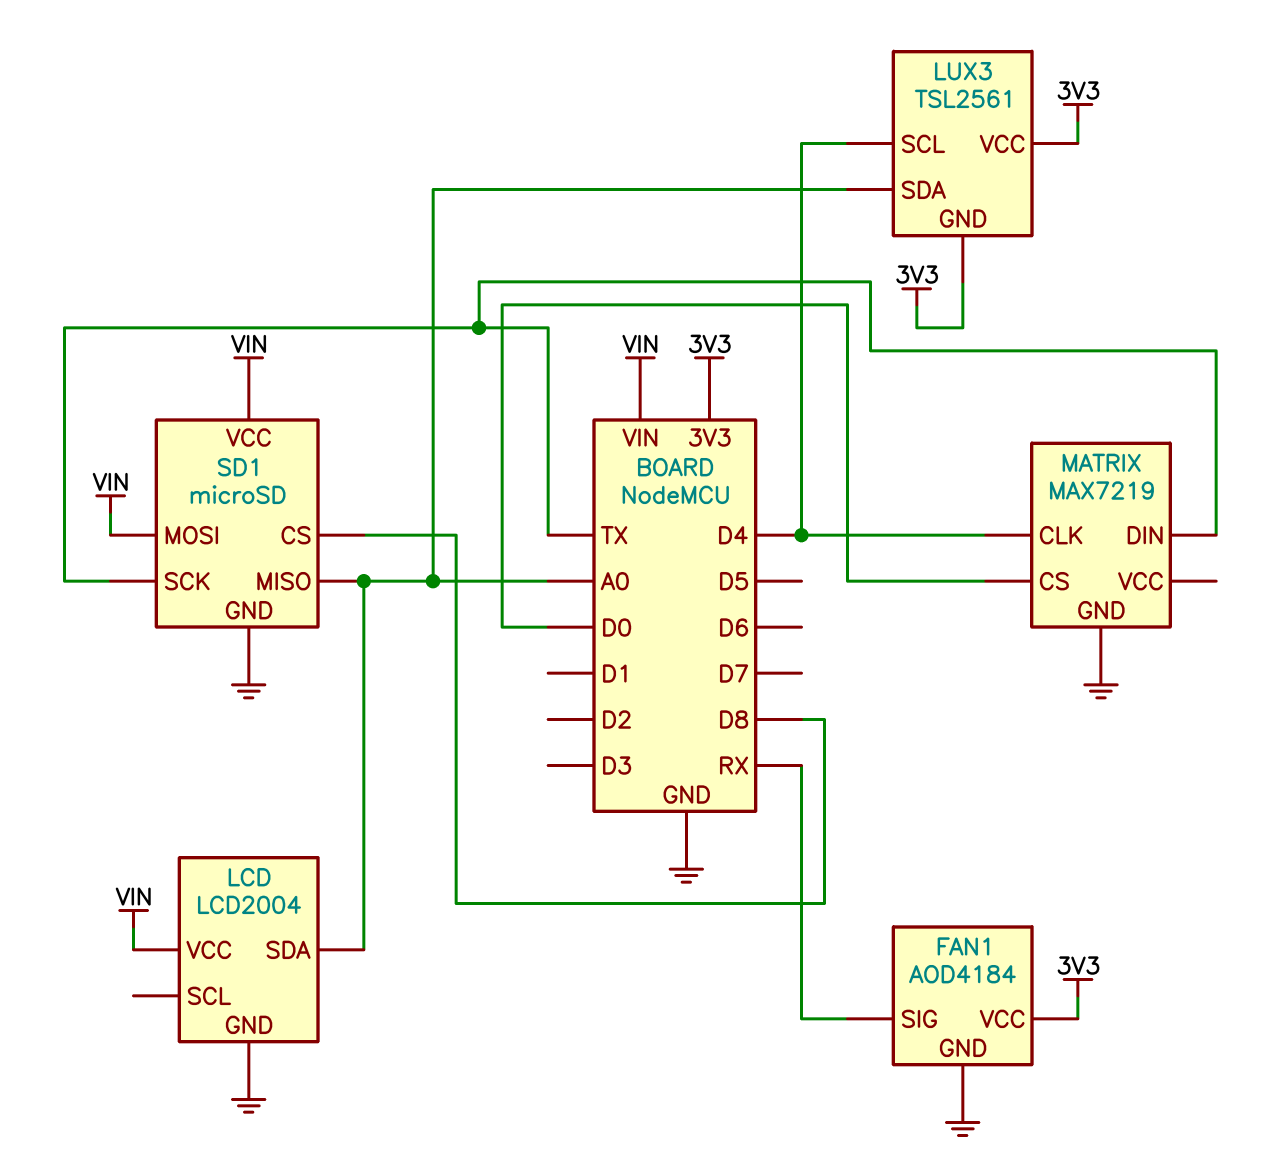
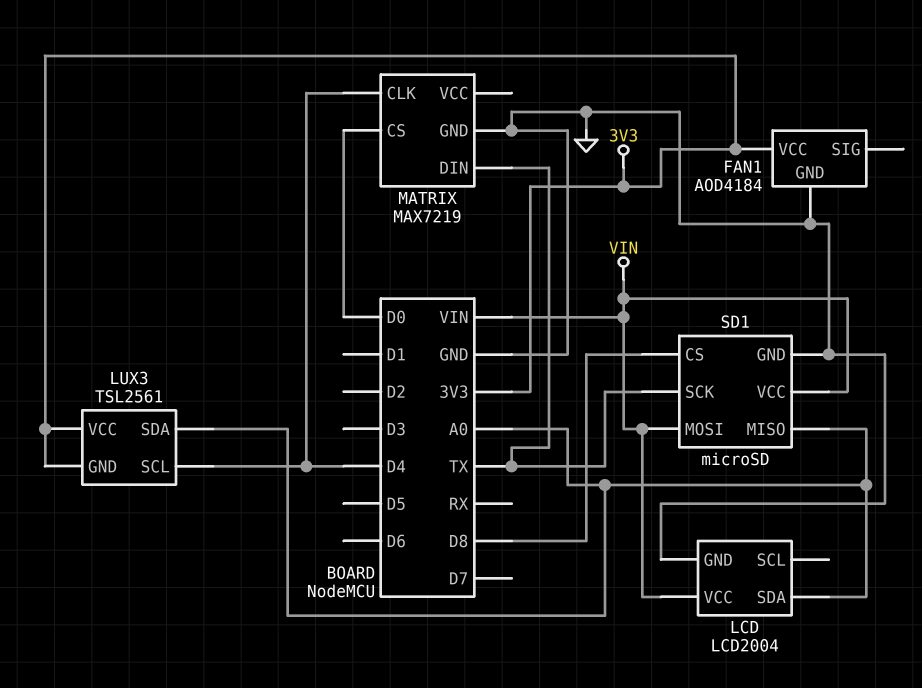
FAN1 pin SIG: RX -> none

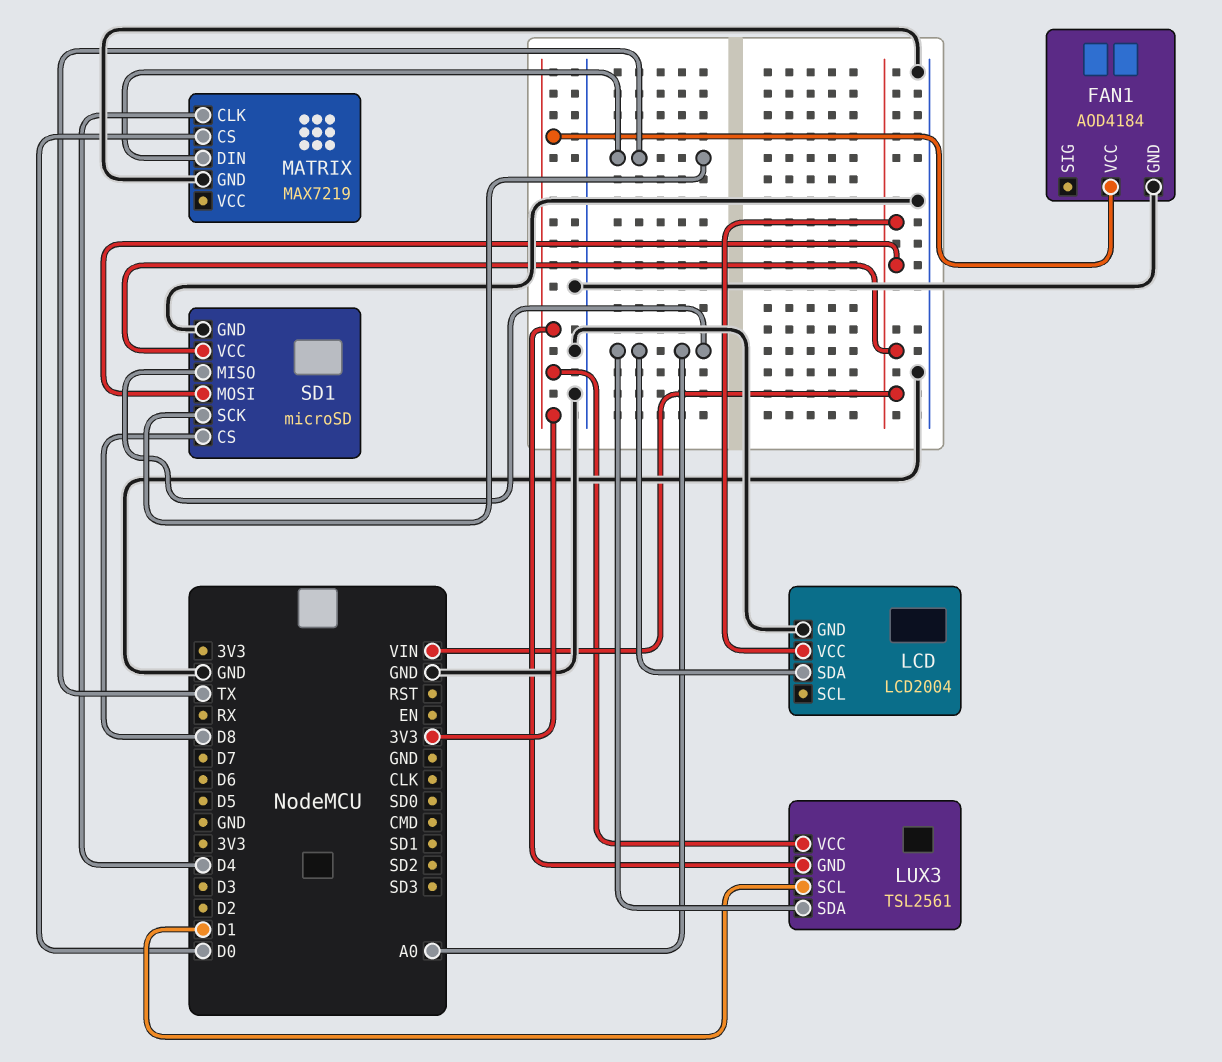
LUX3 pin SCL: D4 -> D1

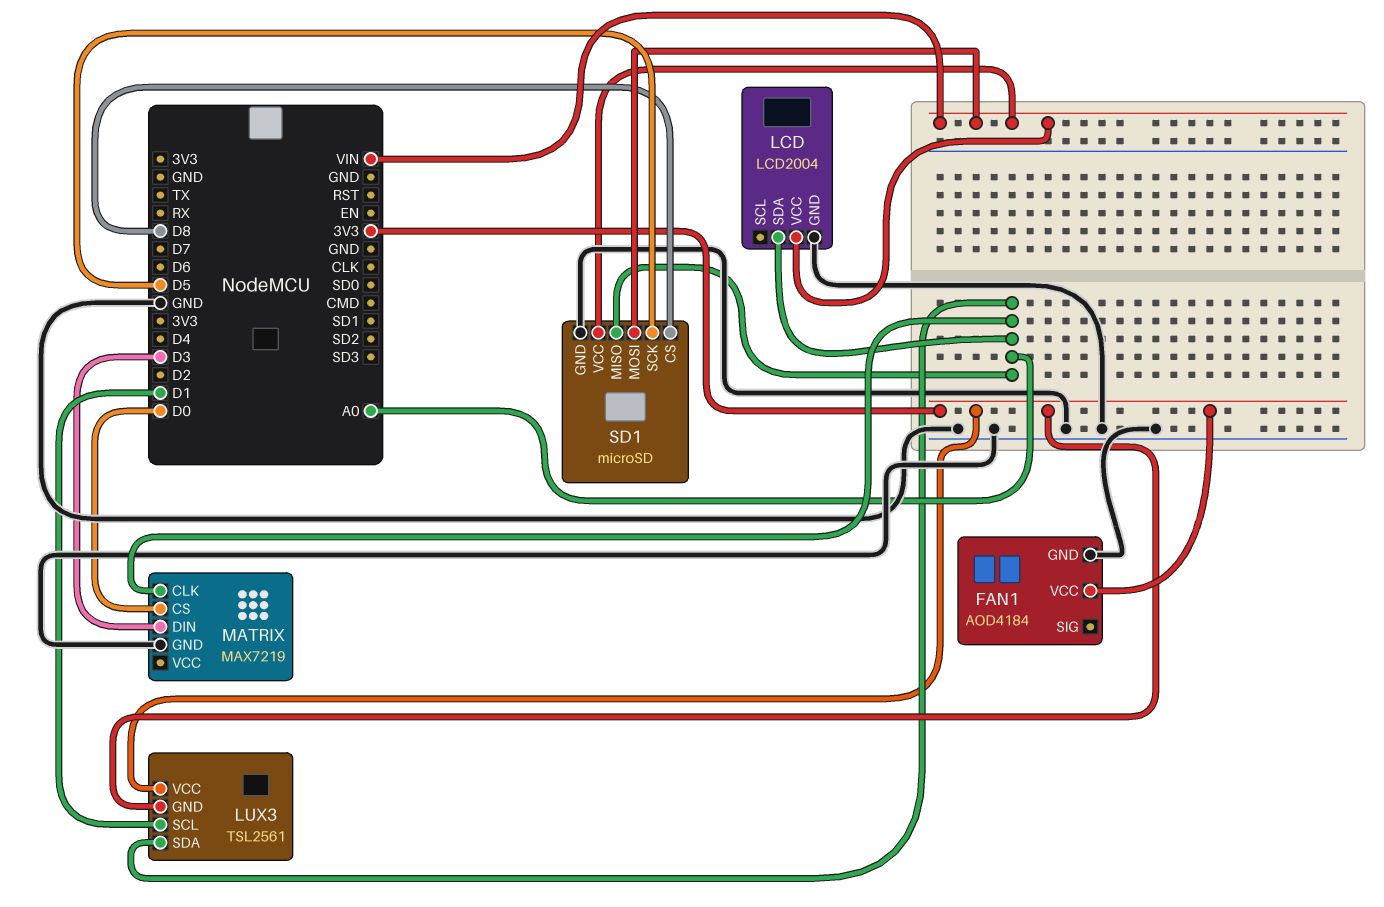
MATRIX pin CLK: D4 -> A0
MATRIX pin DIN: TX -> D3
SD1 pin SCK: TX -> D5

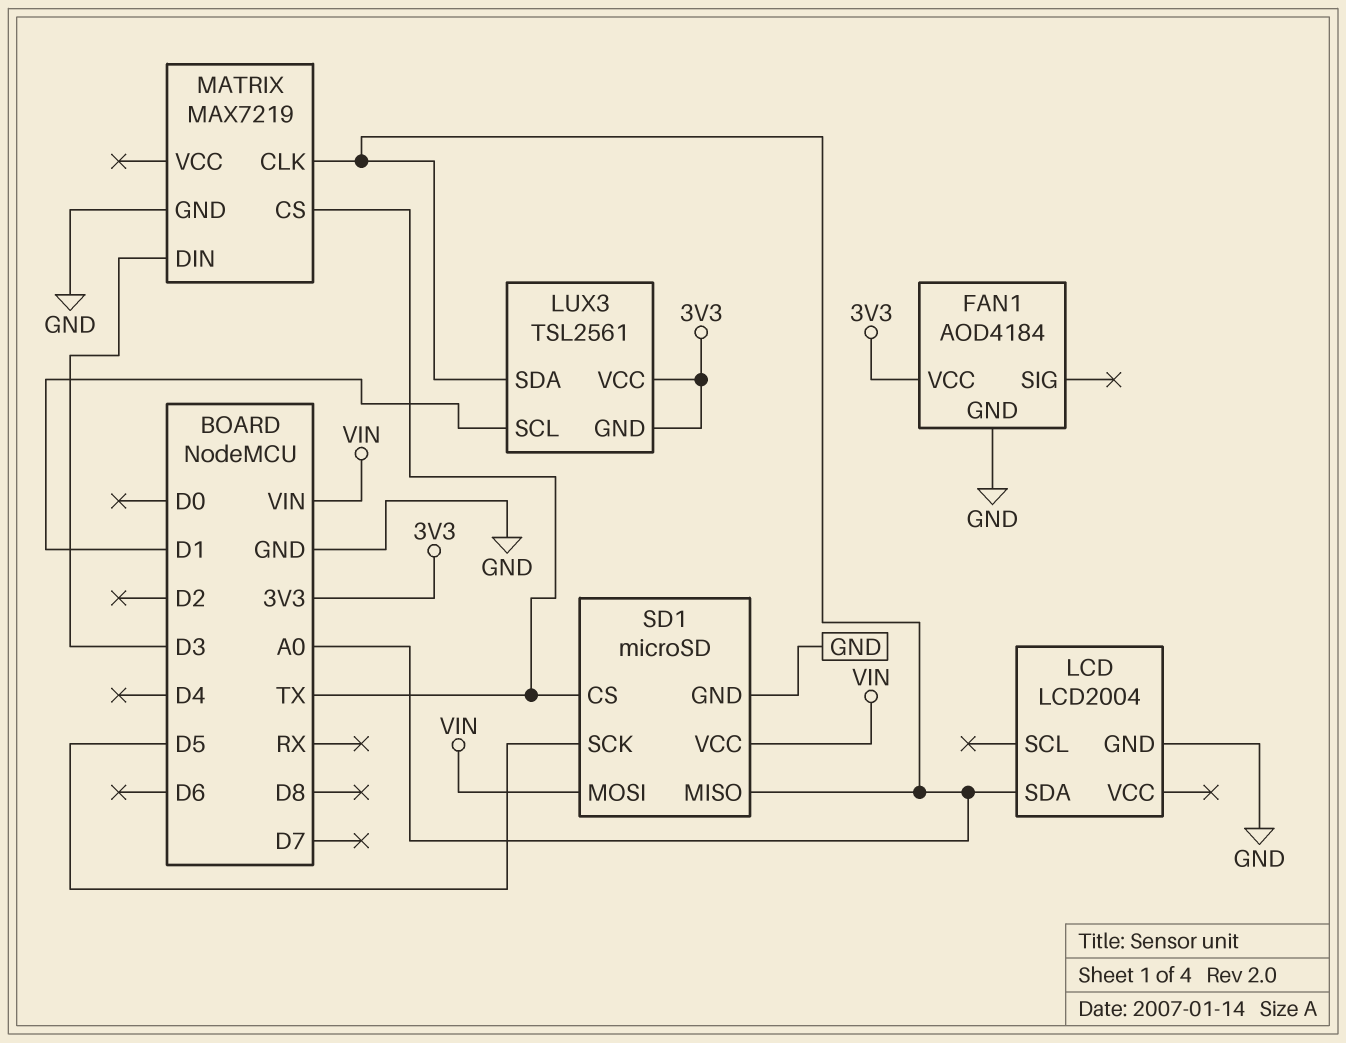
LCD pin VCC: VIN -> none
MATRIX pin CS: D0 -> TX
SD1 pin CS: D8 -> TX

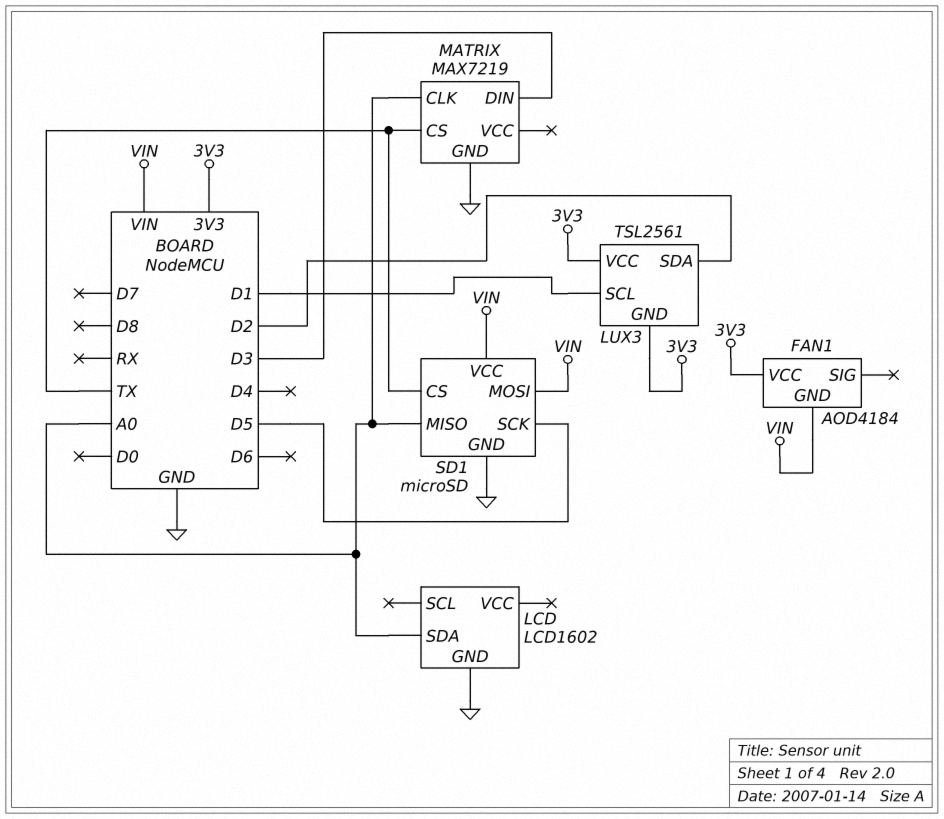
FAN1 pin GND: GND -> VIN
LCD: LCD2004 -> LCD1602
LUX3 pin SDA: A0 -> D2

